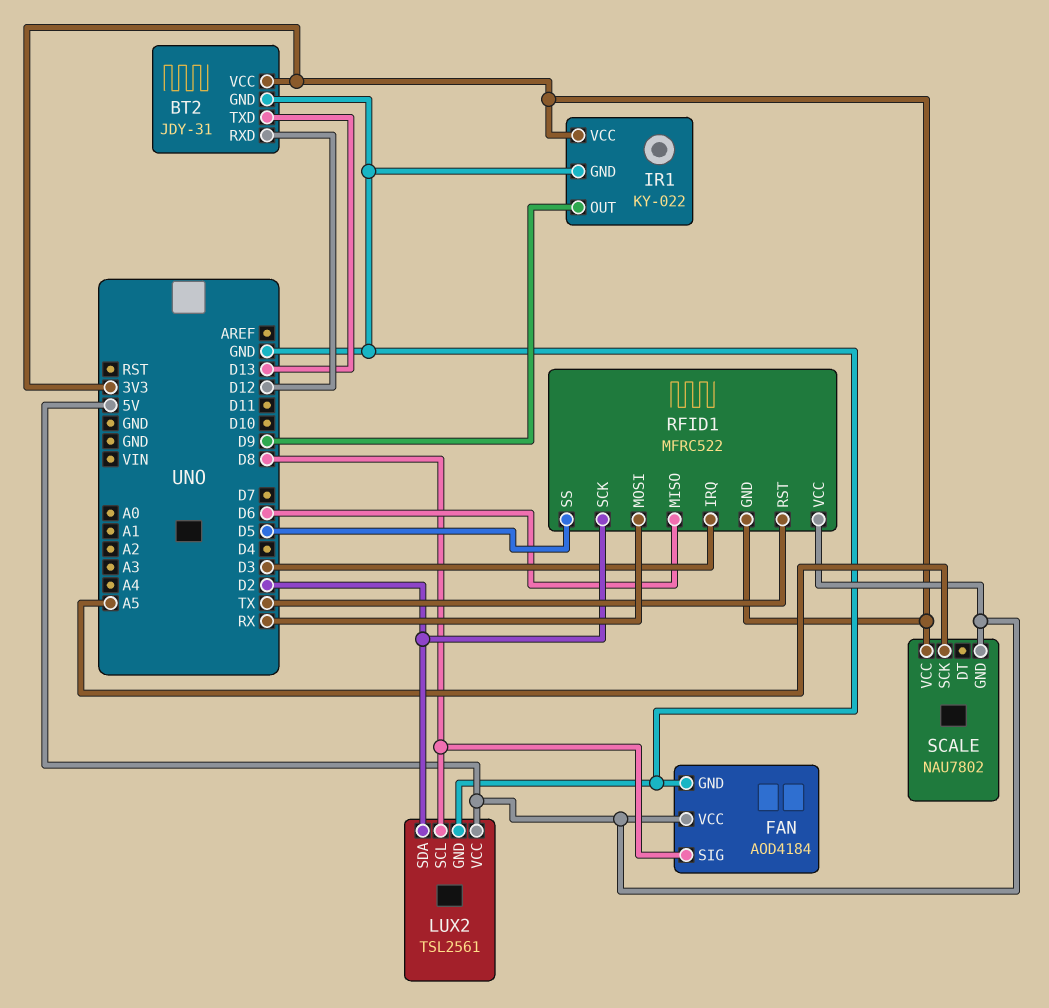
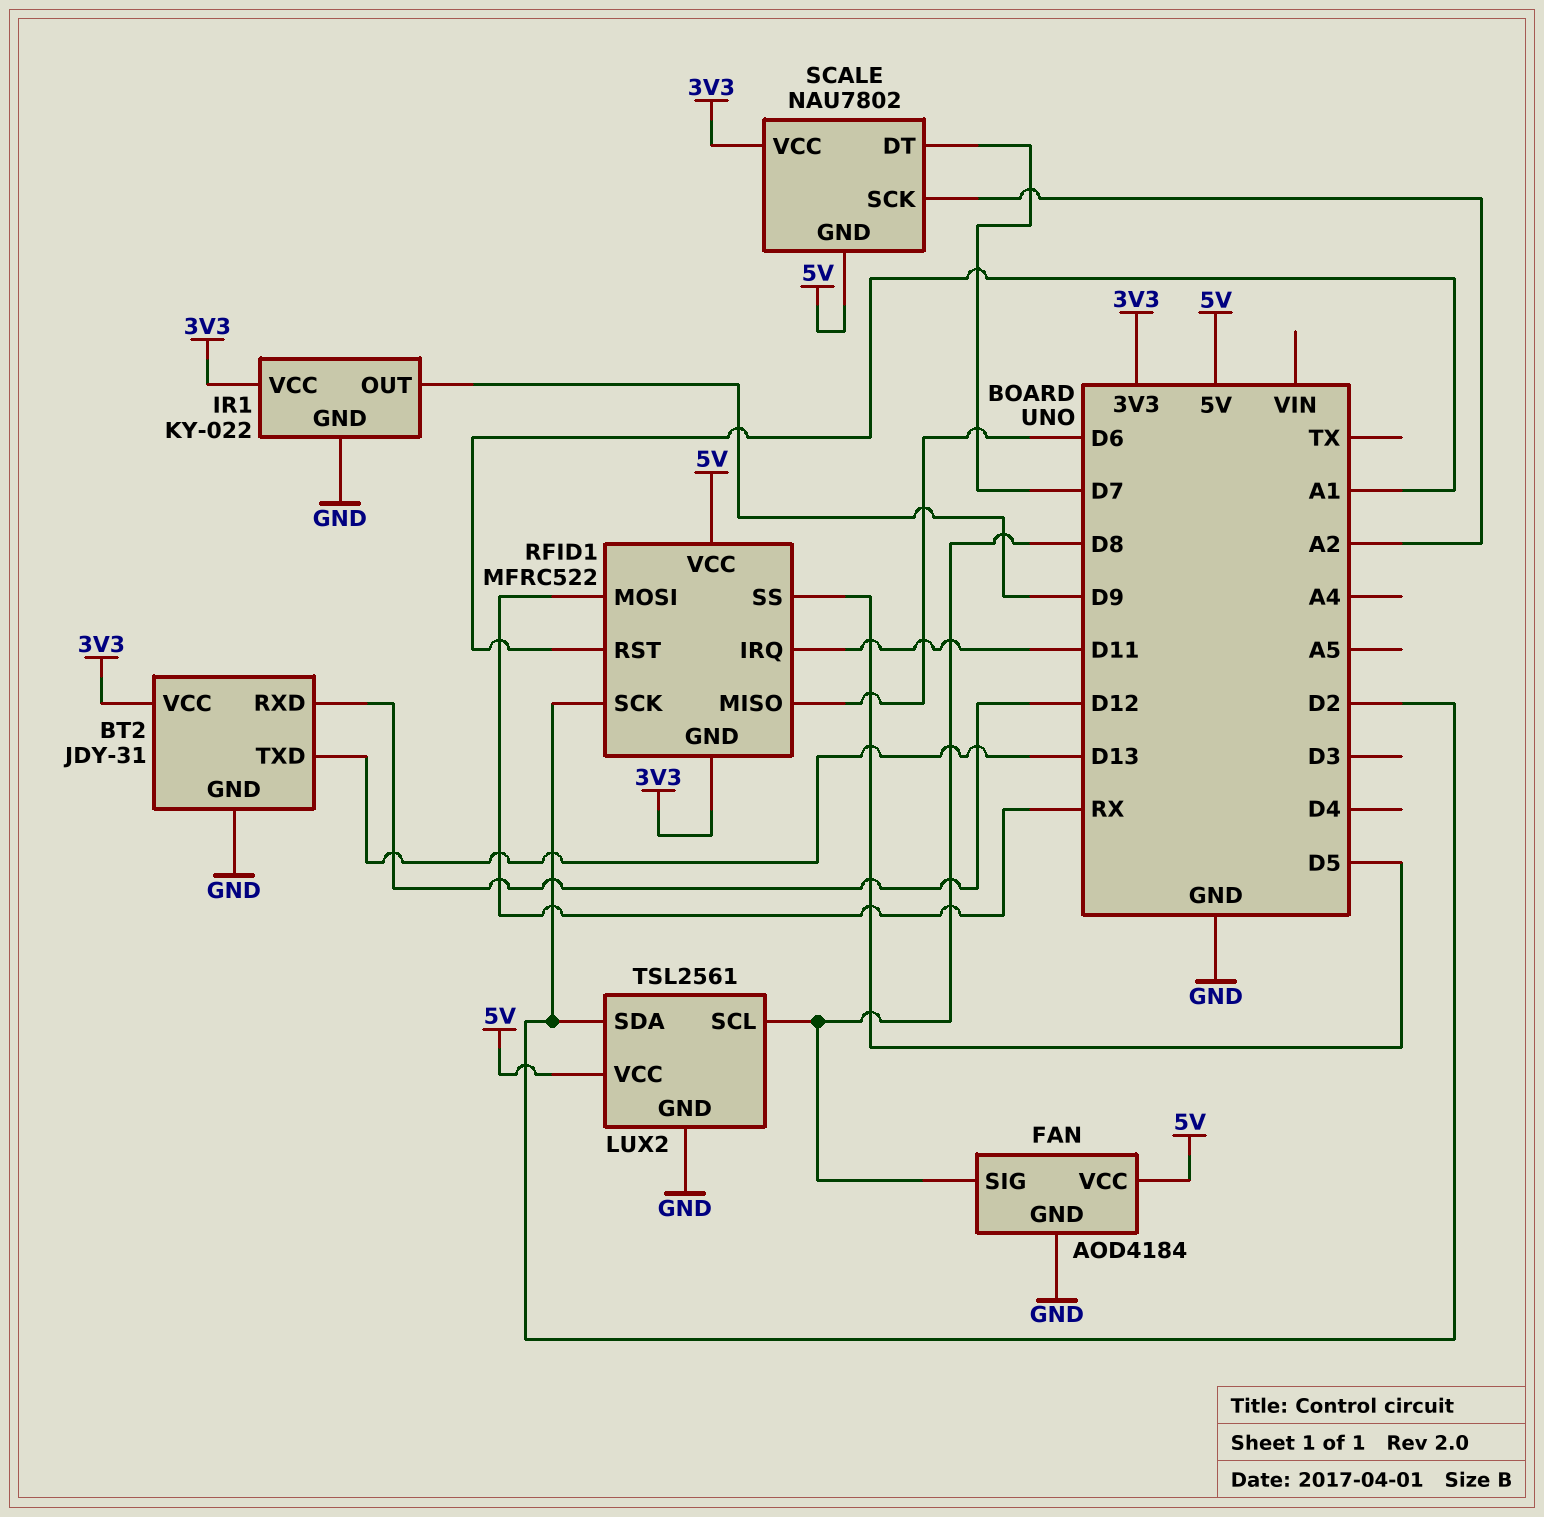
RFID1 pin IRQ: D3 -> D11
RFID1 pin RST: TX -> A1
SCALE pin DT: none -> D7
SCALE pin SCK: A5 -> A2

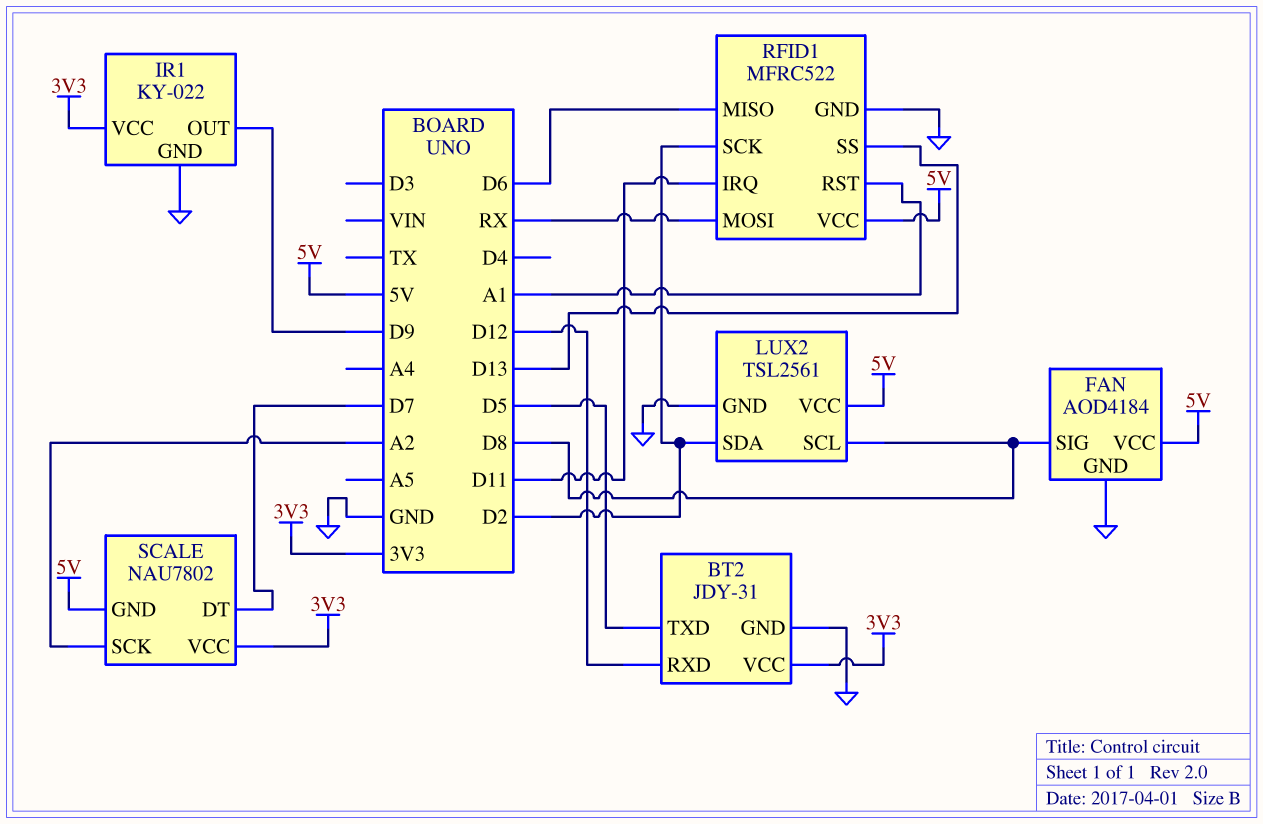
BT2 pin TXD: D13 -> D5
RFID1 pin GND: 3V3 -> GND
RFID1 pin SS: D5 -> D13

